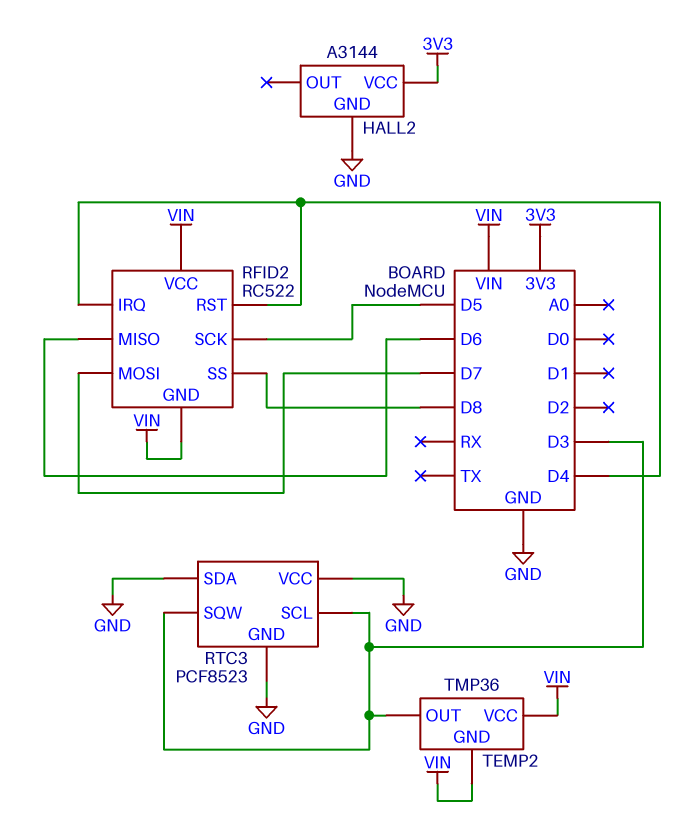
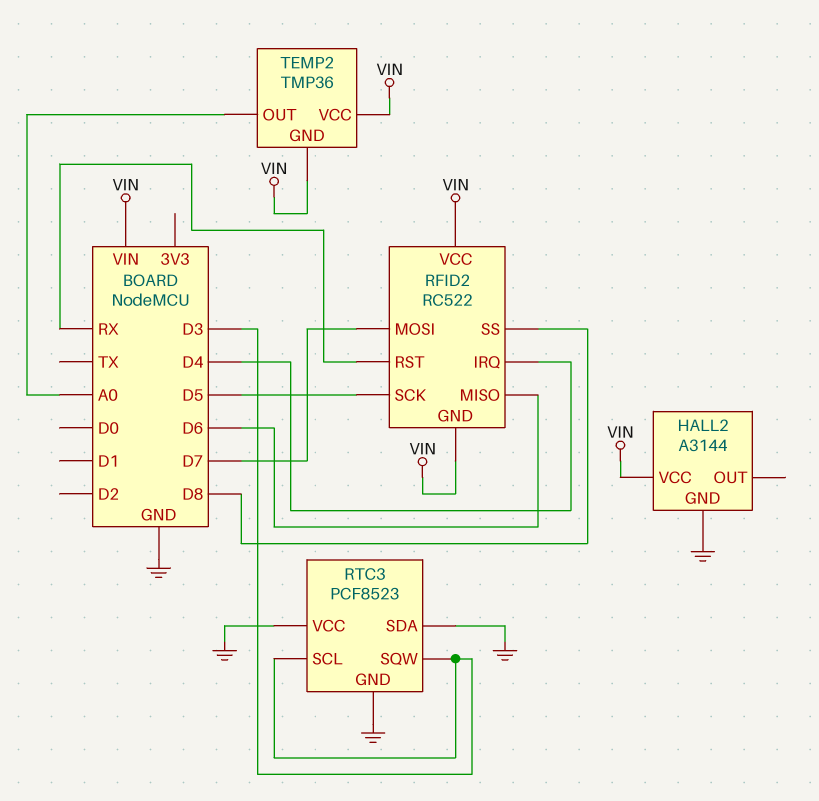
HALL2 pin VCC: 3V3 -> VIN
RFID2 pin RST: D4 -> RX
TEMP2 pin OUT: D3 -> A0

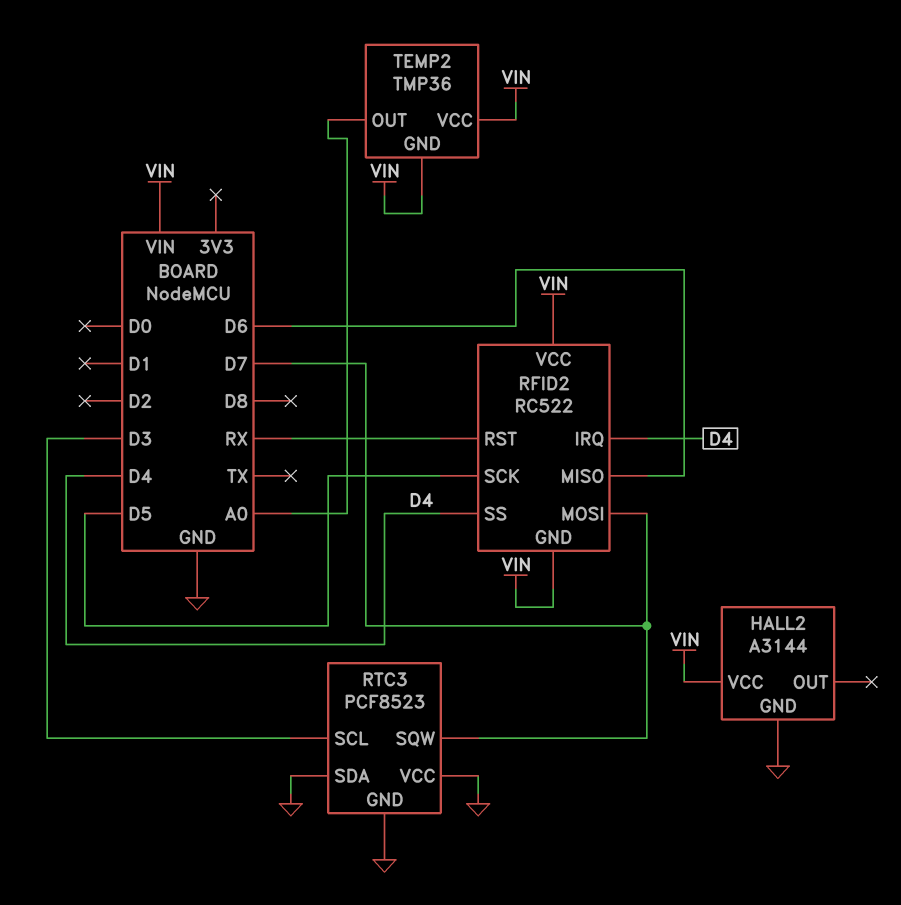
RFID2 pin SS: D8 -> D4
RTC3 pin SQW: D3 -> D7

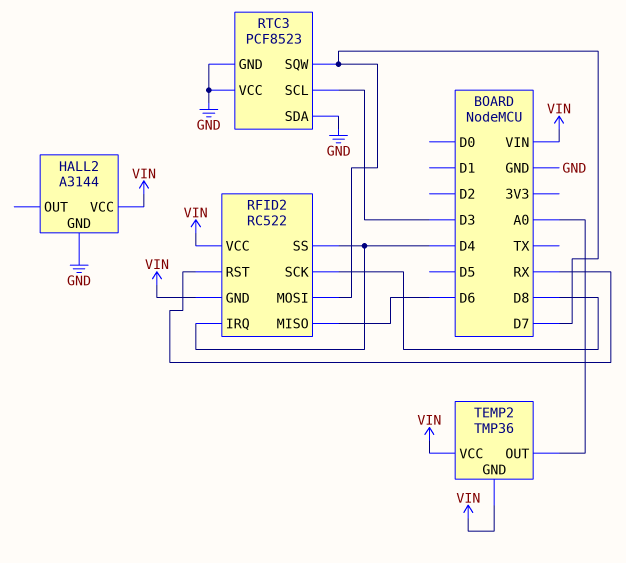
RFID2 pin SCK: D5 -> D8

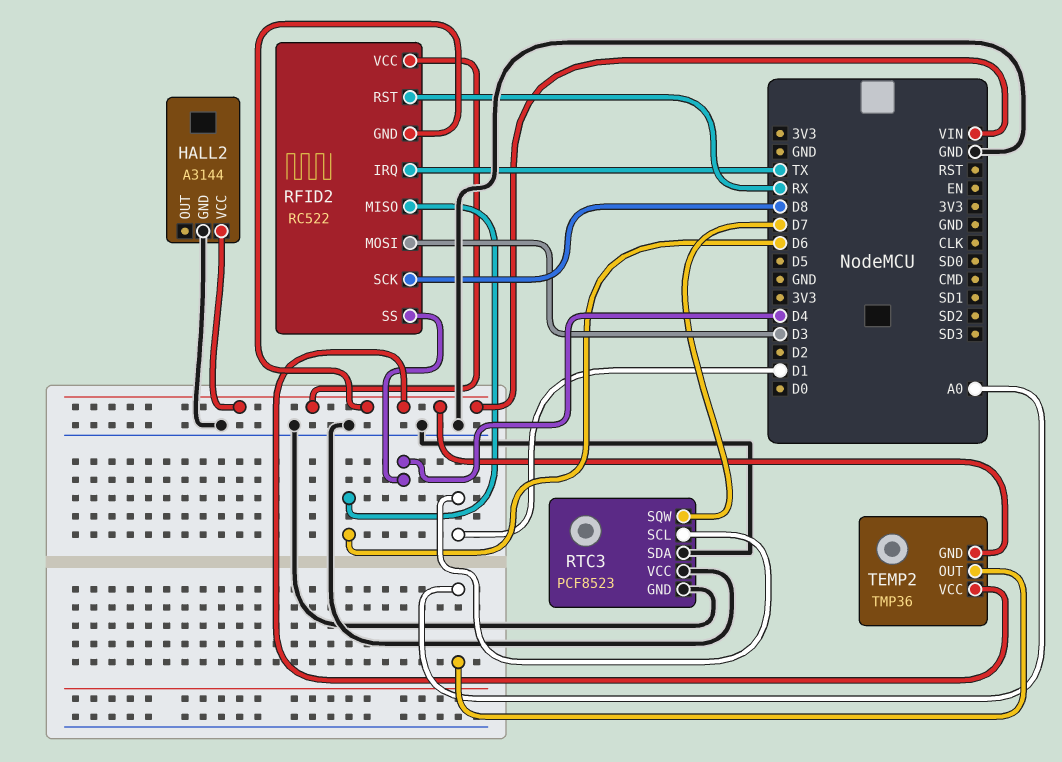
RFID2 pin IRQ: D4 -> TX
RFID2 pin MOSI: D7 -> D3
RTC3 pin SCL: D3 -> D1

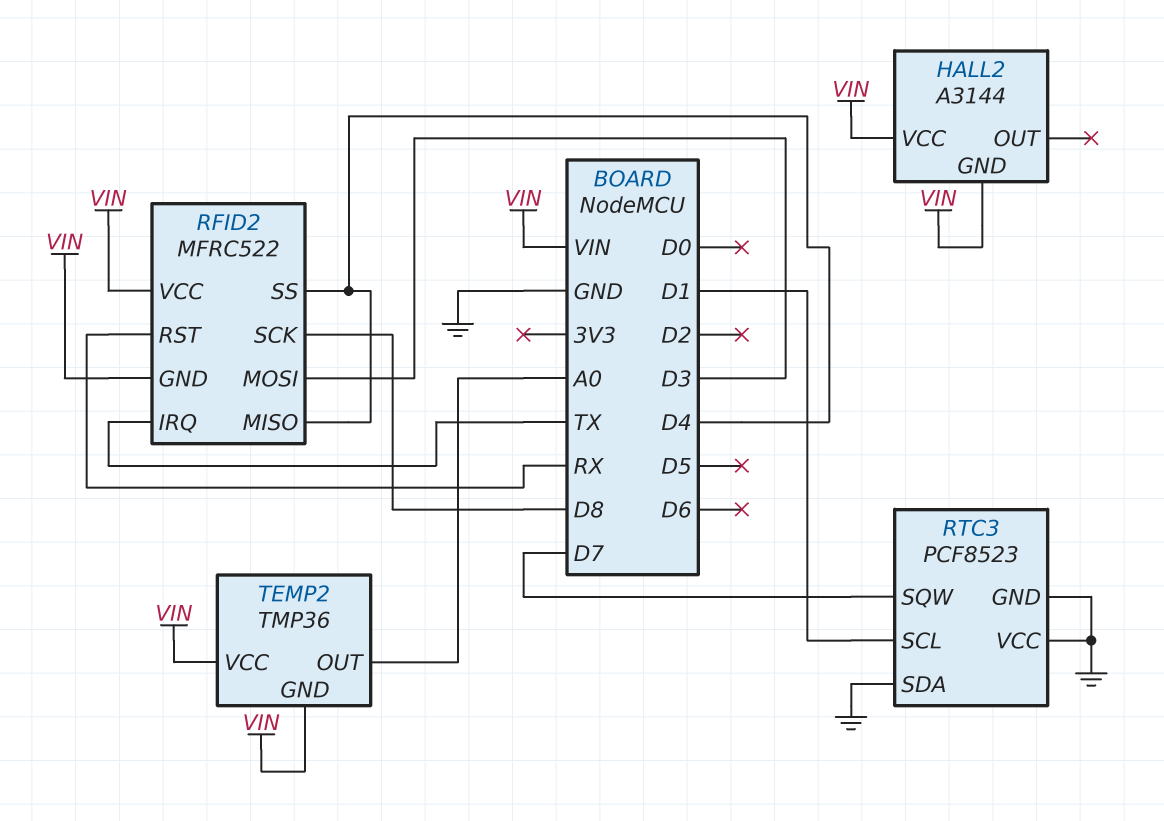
HALL2 pin GND: GND -> VIN
RFID2: RC522 -> MFRC522
RFID2 pin MISO: D6 -> D4

